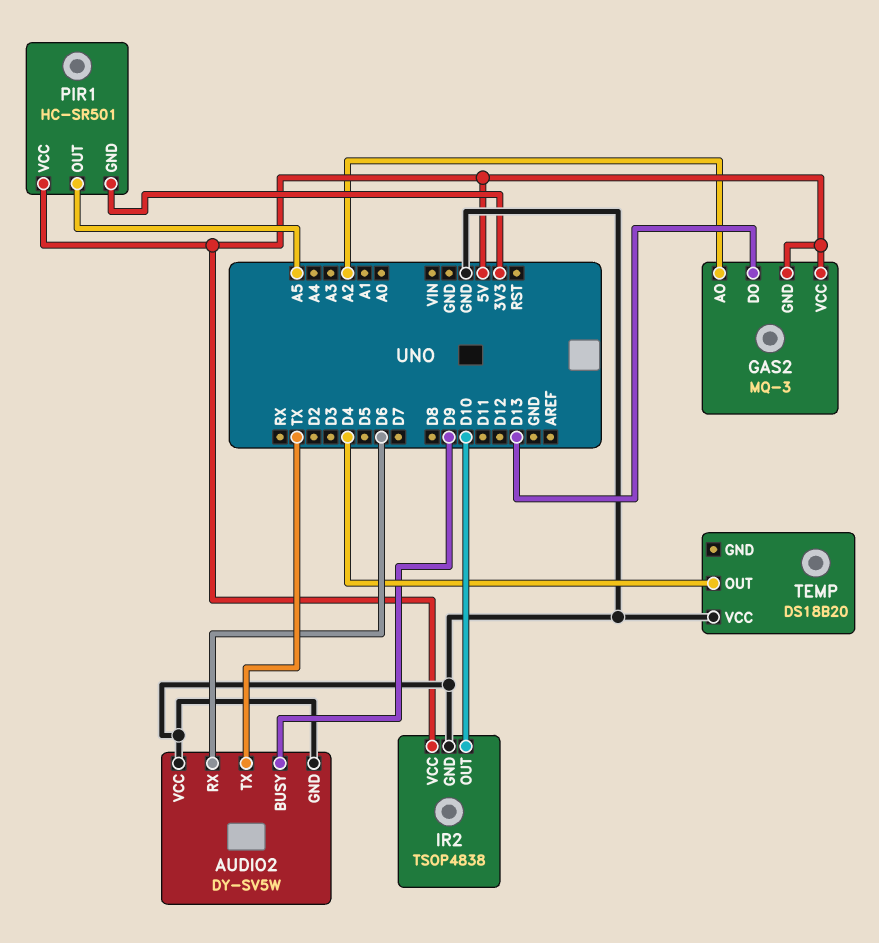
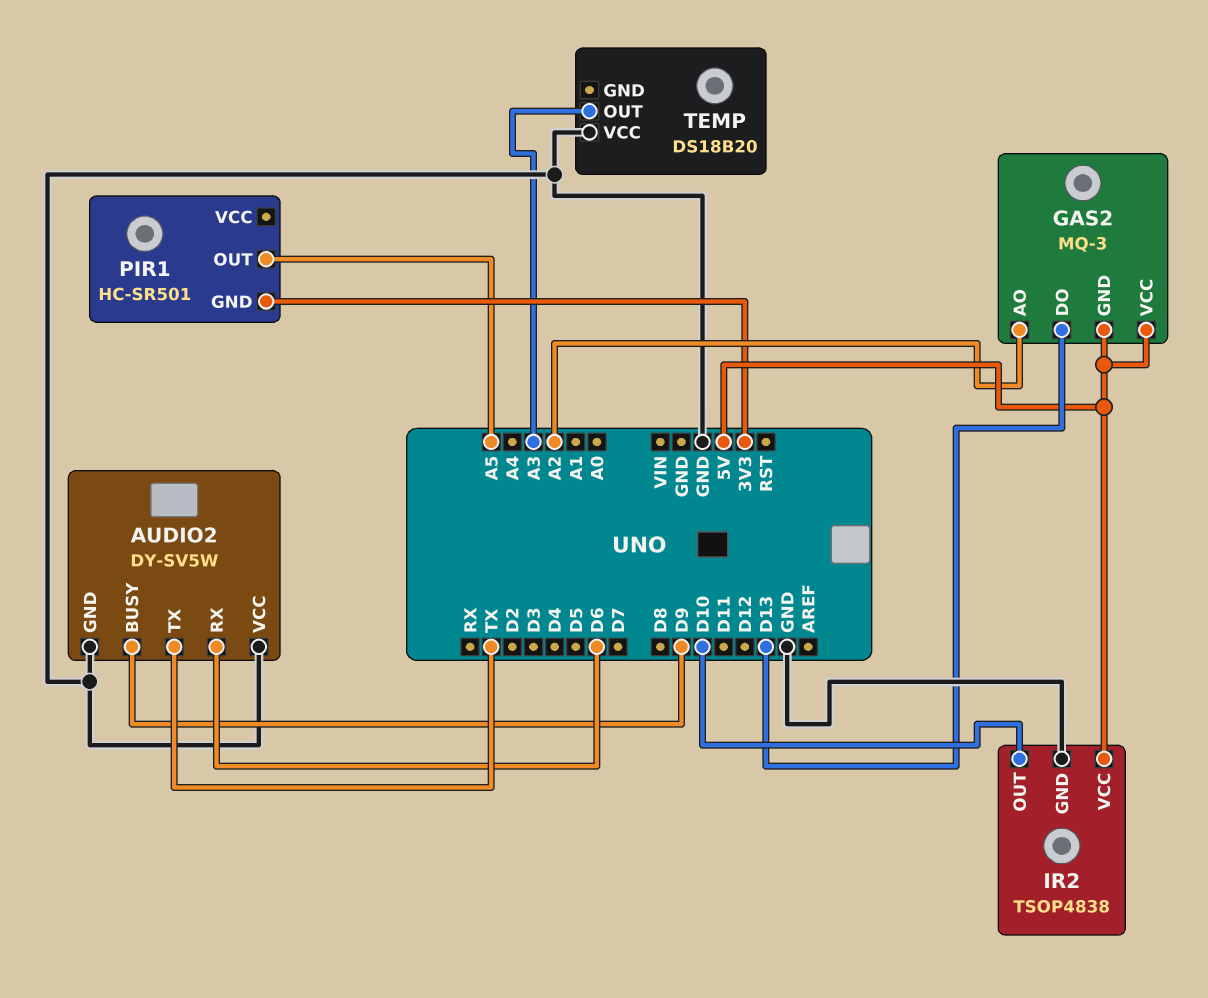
PIR1 pin VCC: 5V -> none
TEMP pin OUT: D4 -> A3

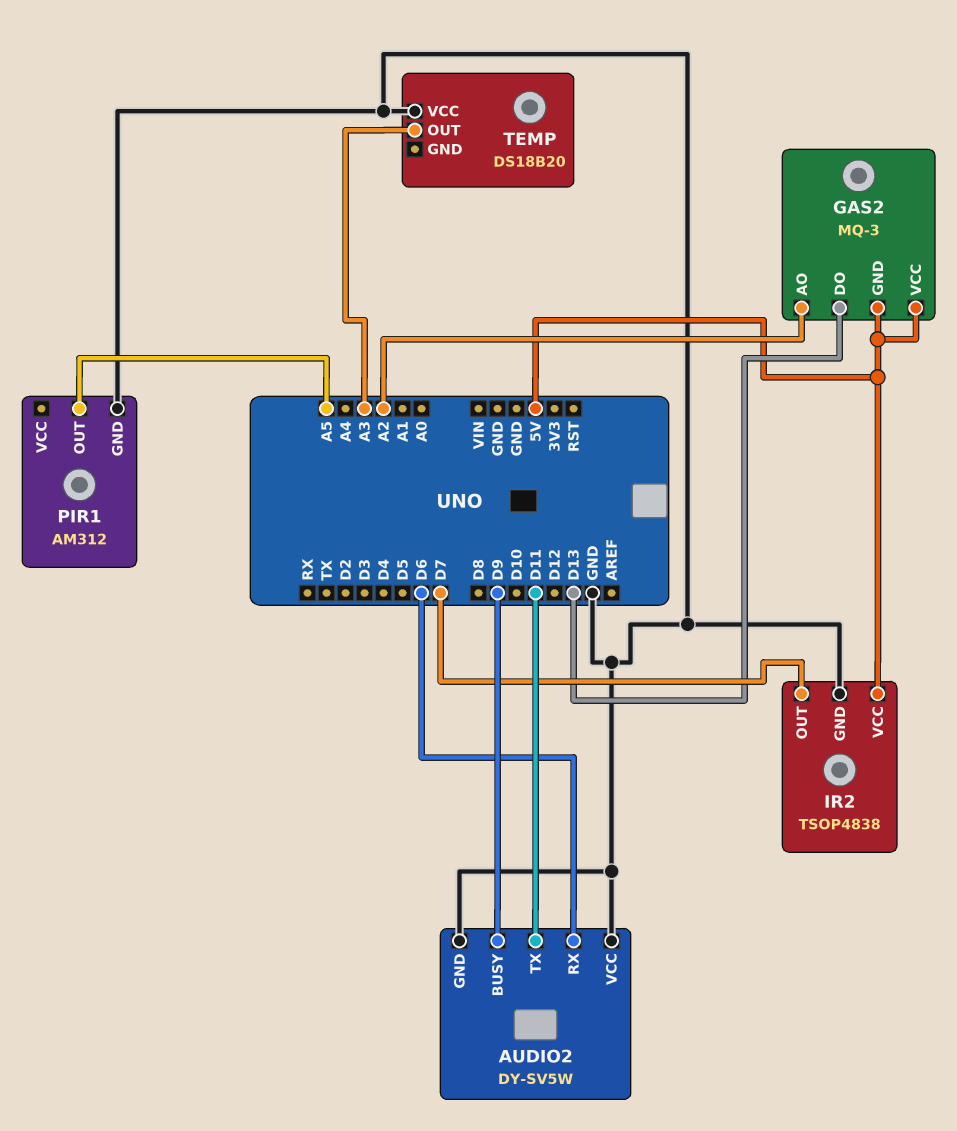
AUDIO2 pin TX: TX -> D11
IR2 pin OUT: D10 -> D7
PIR1: HC-SR501 -> AM312
PIR1 pin GND: 3V3 -> GND

